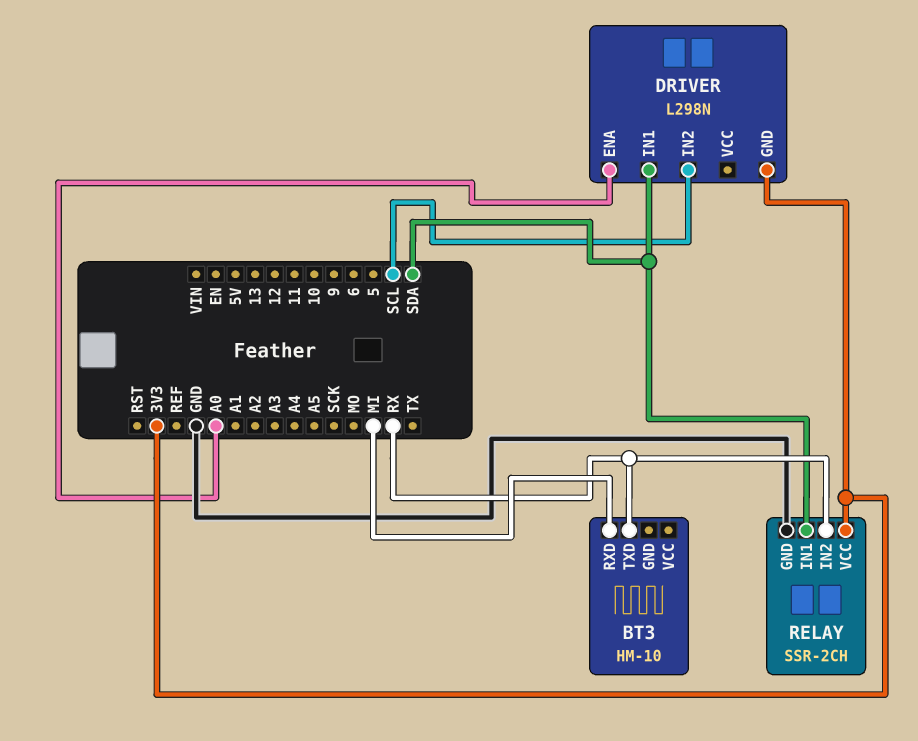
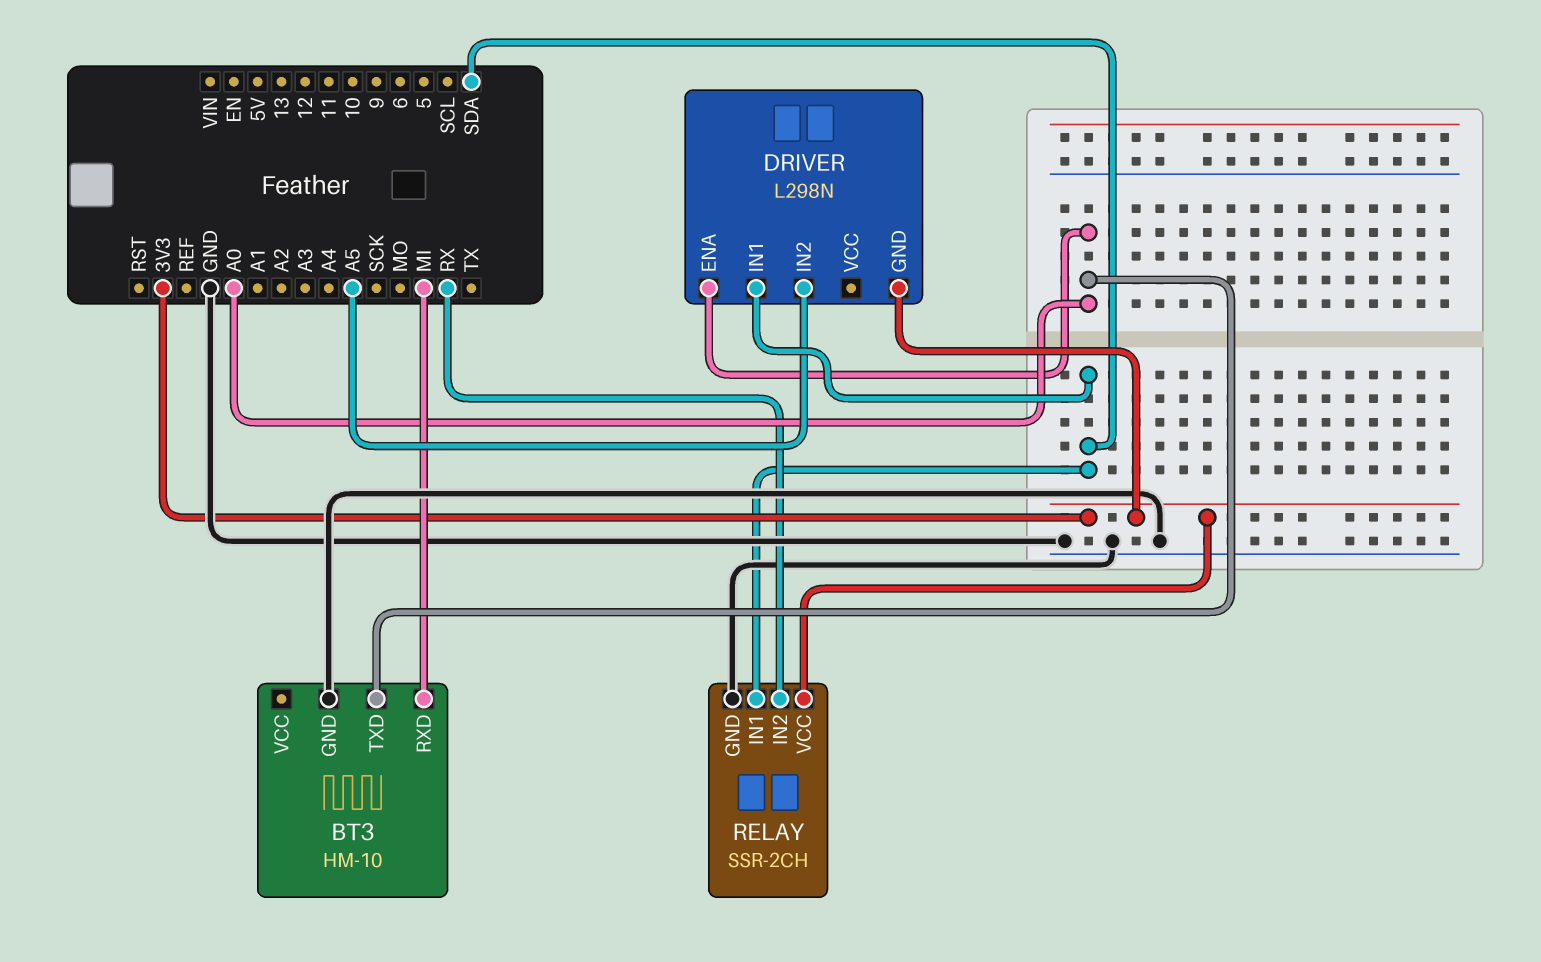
BT3 pin GND: none -> GND
BT3 pin TXD: RX -> A0
DRIVER pin IN2: SCL -> A5

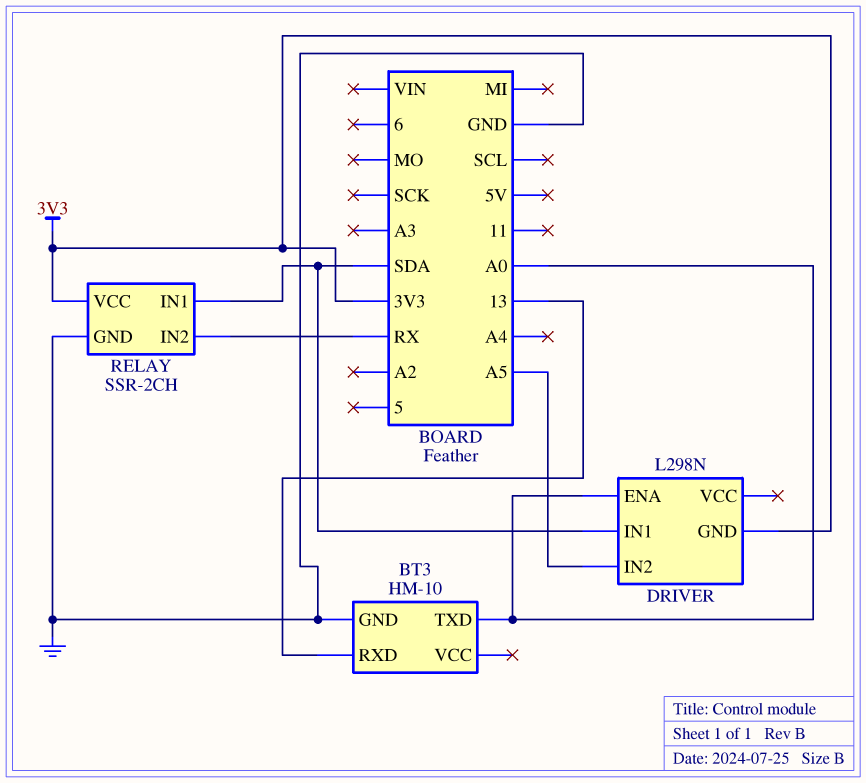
BT3 pin RXD: MI -> 13

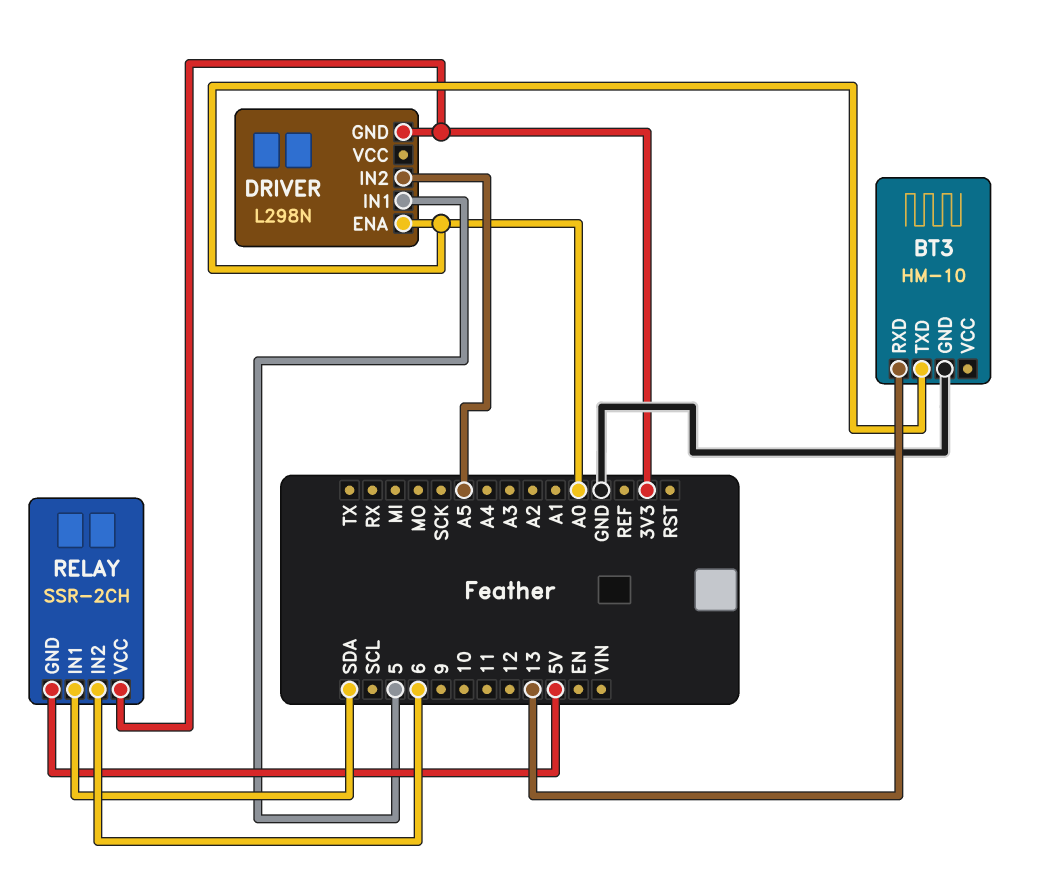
DRIVER pin IN1: SDA -> 5
RELAY pin GND: GND -> 5V
RELAY pin IN2: RX -> 6

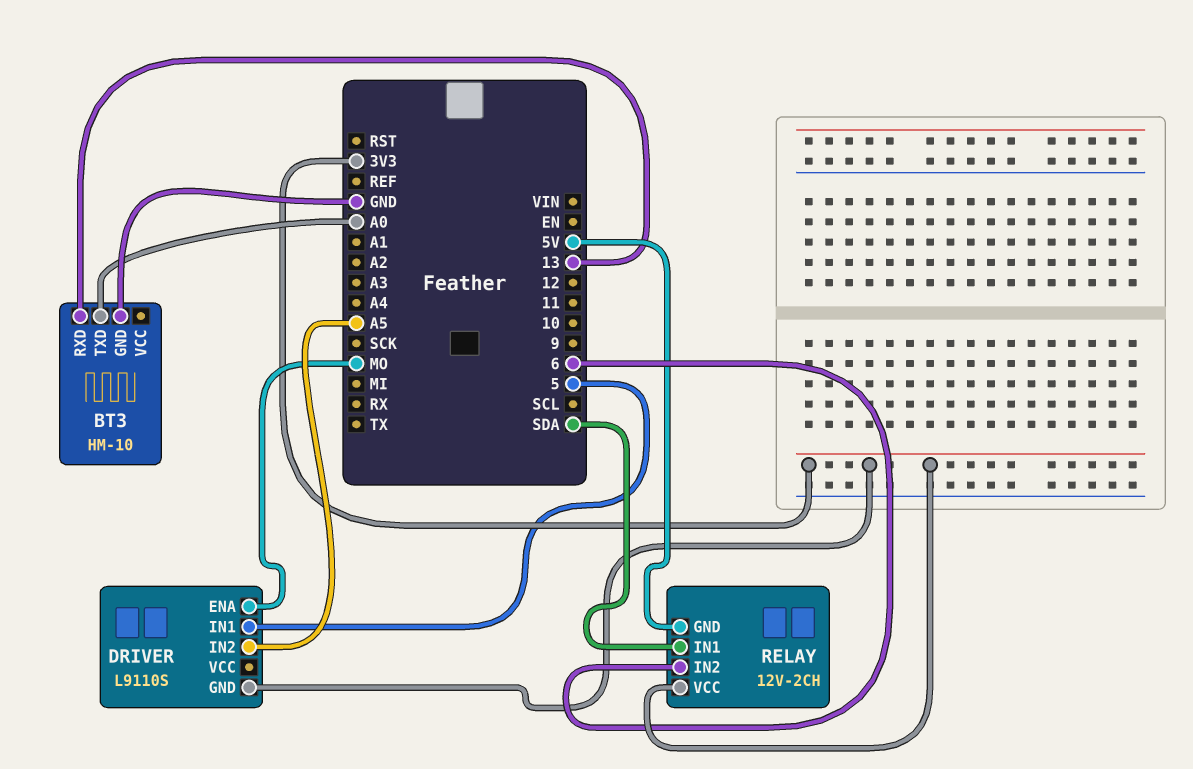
DRIVER: L298N -> L9110S
DRIVER pin ENA: A0 -> MO
RELAY: SSR-2CH -> 12V-2CH

